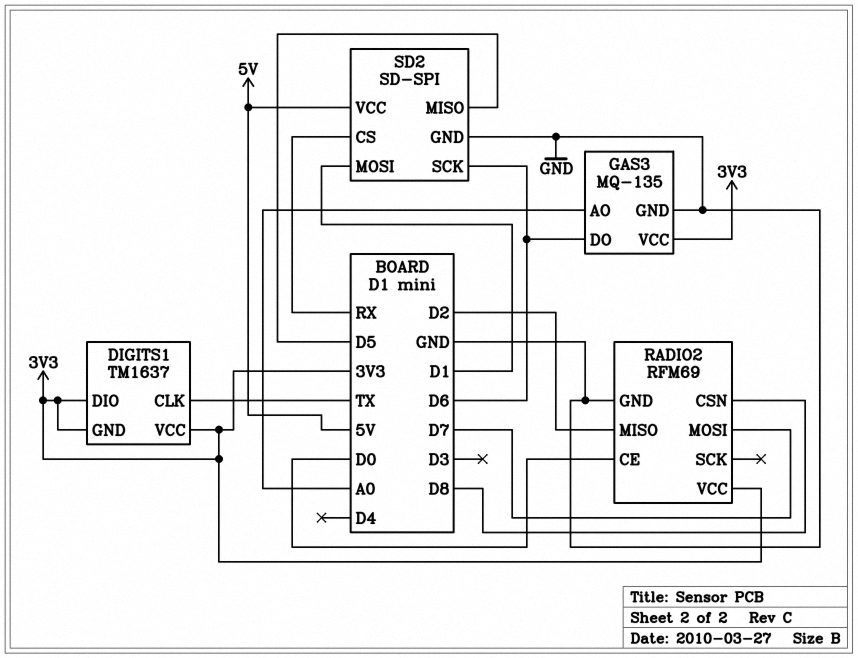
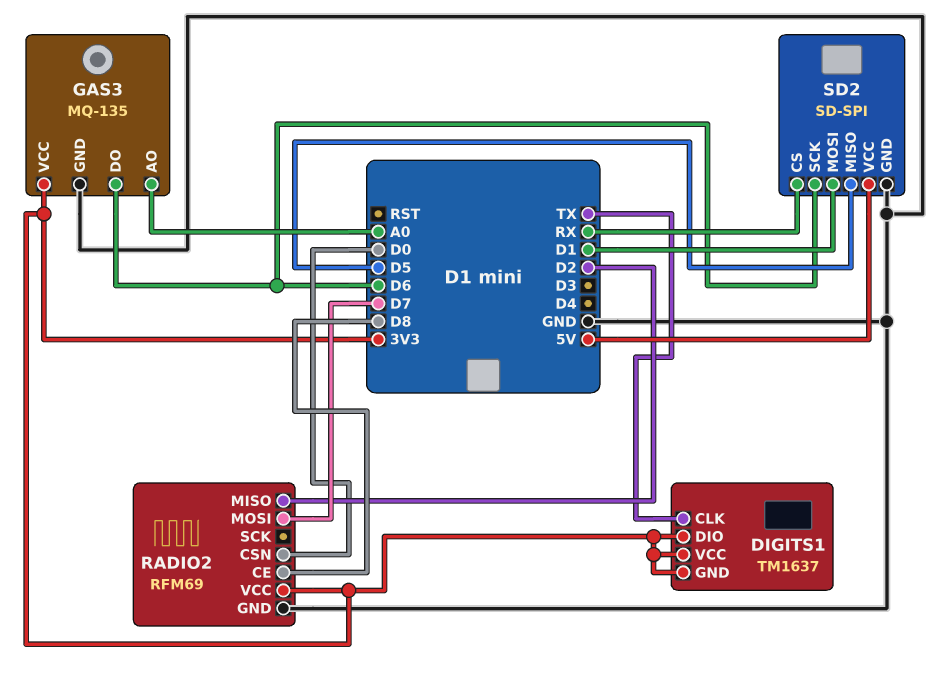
RADIO2 pin CE: D0 -> D8
RADIO2 pin CSN: D8 -> D0

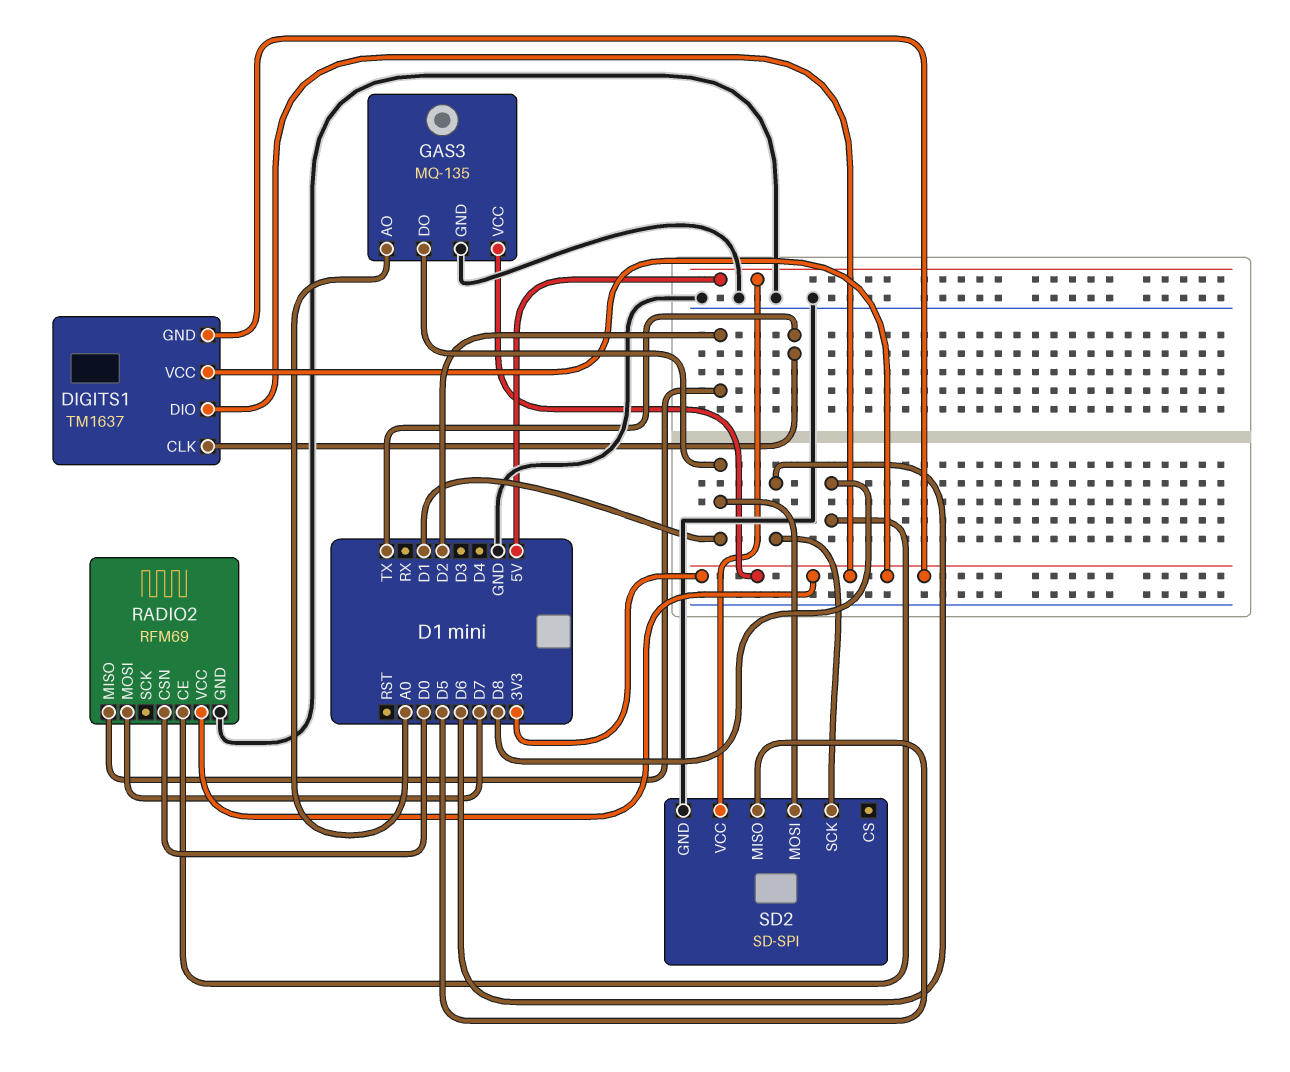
GAS3 pin DO: D6 -> D1
SD2 pin CS: RX -> none

